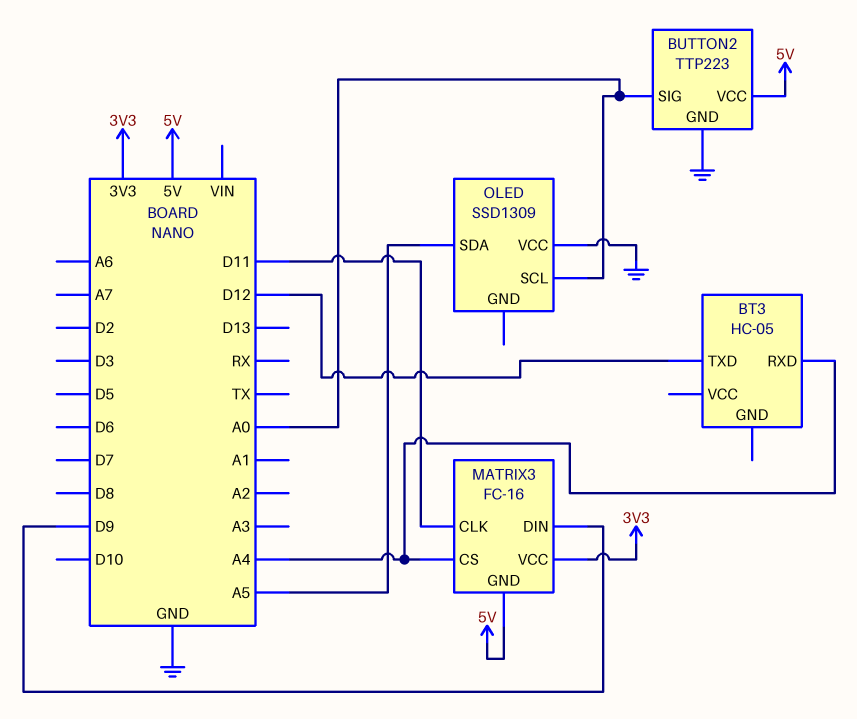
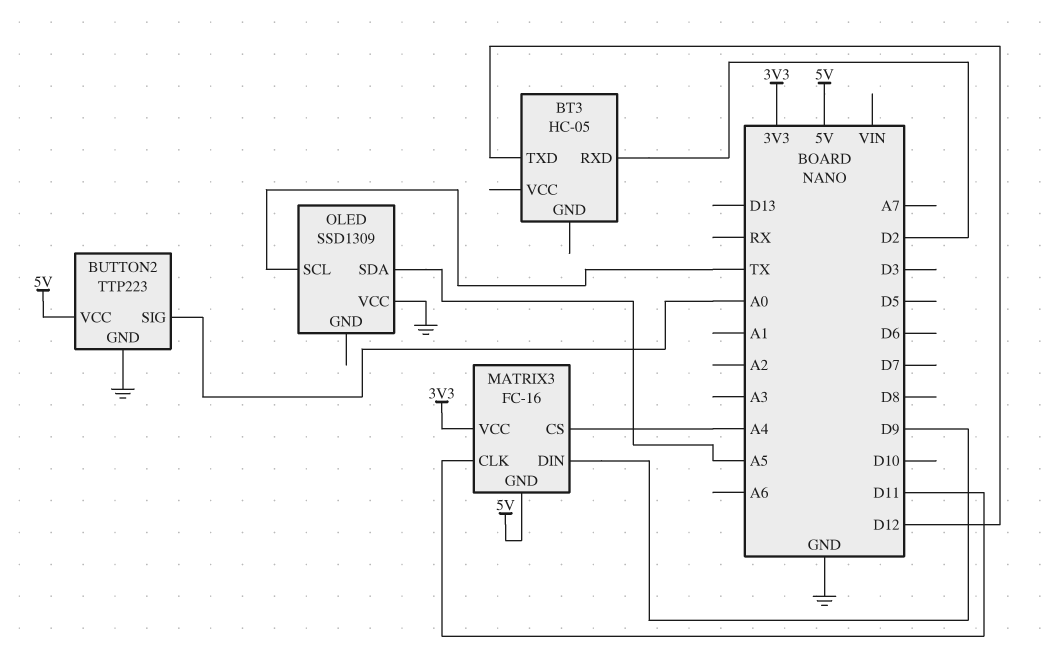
BT3 pin RXD: A4 -> D2
OLED pin SCL: A0 -> TX

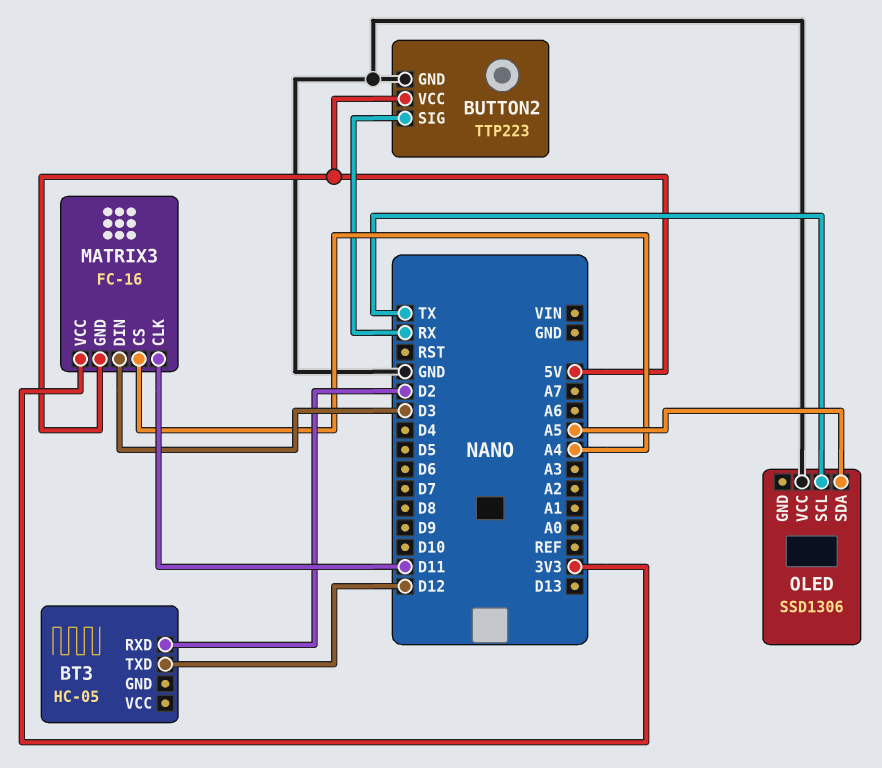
BUTTON2 pin SIG: A0 -> RX
MATRIX3 pin DIN: D9 -> D3
OLED: SSD1309 -> SSD1306

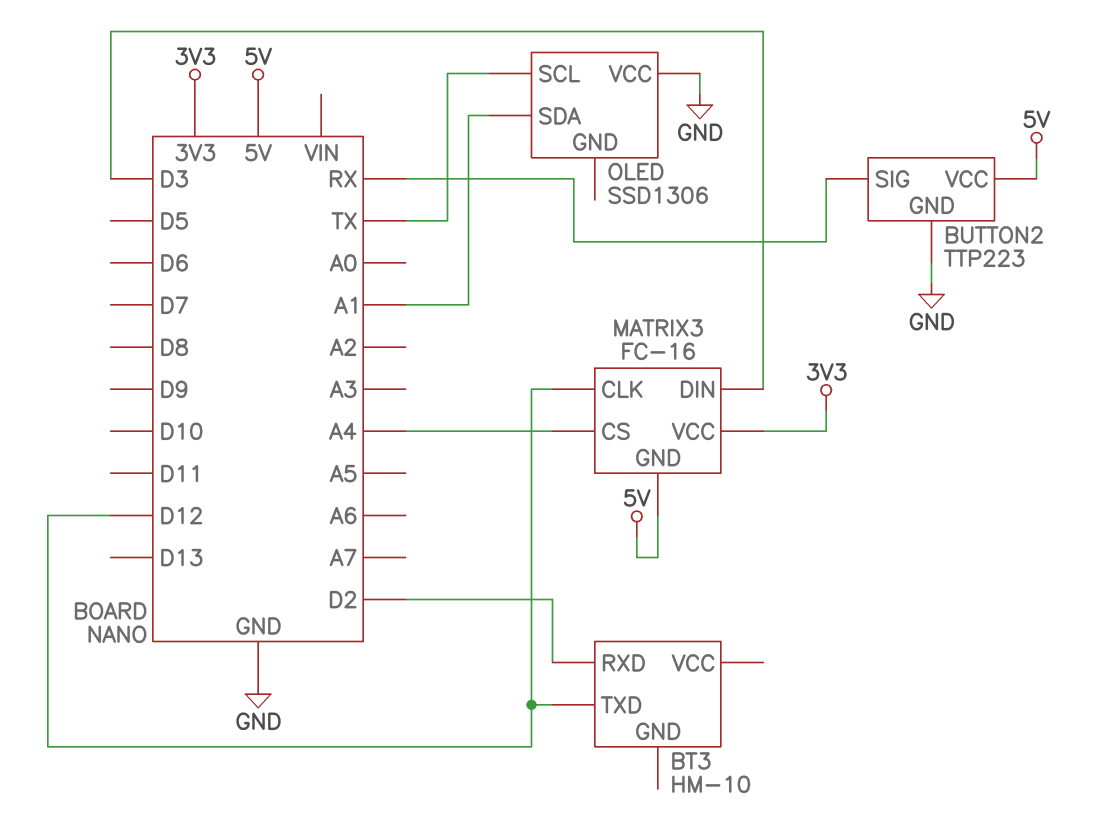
BT3: HC-05 -> HM-10
MATRIX3 pin CLK: D11 -> D12
OLED pin SDA: A5 -> A1

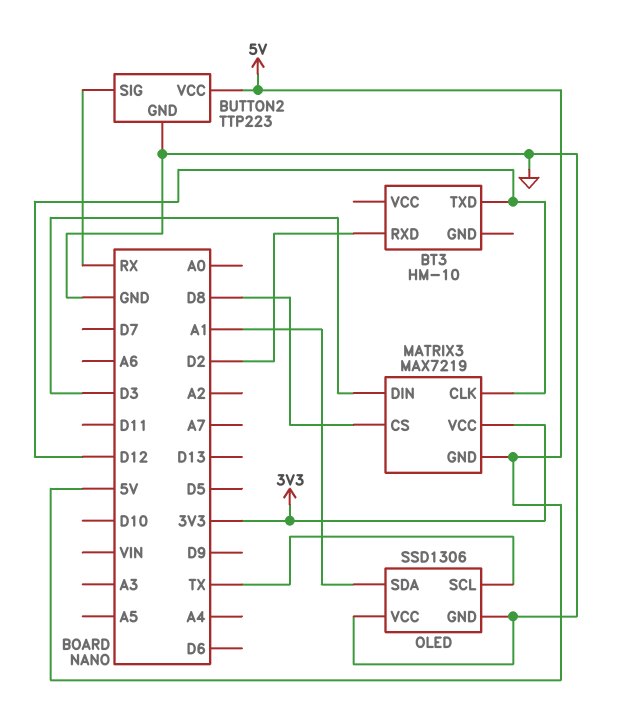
MATRIX3: FC-16 -> MAX7219
MATRIX3 pin CS: A4 -> D8
OLED pin GND: none -> GND

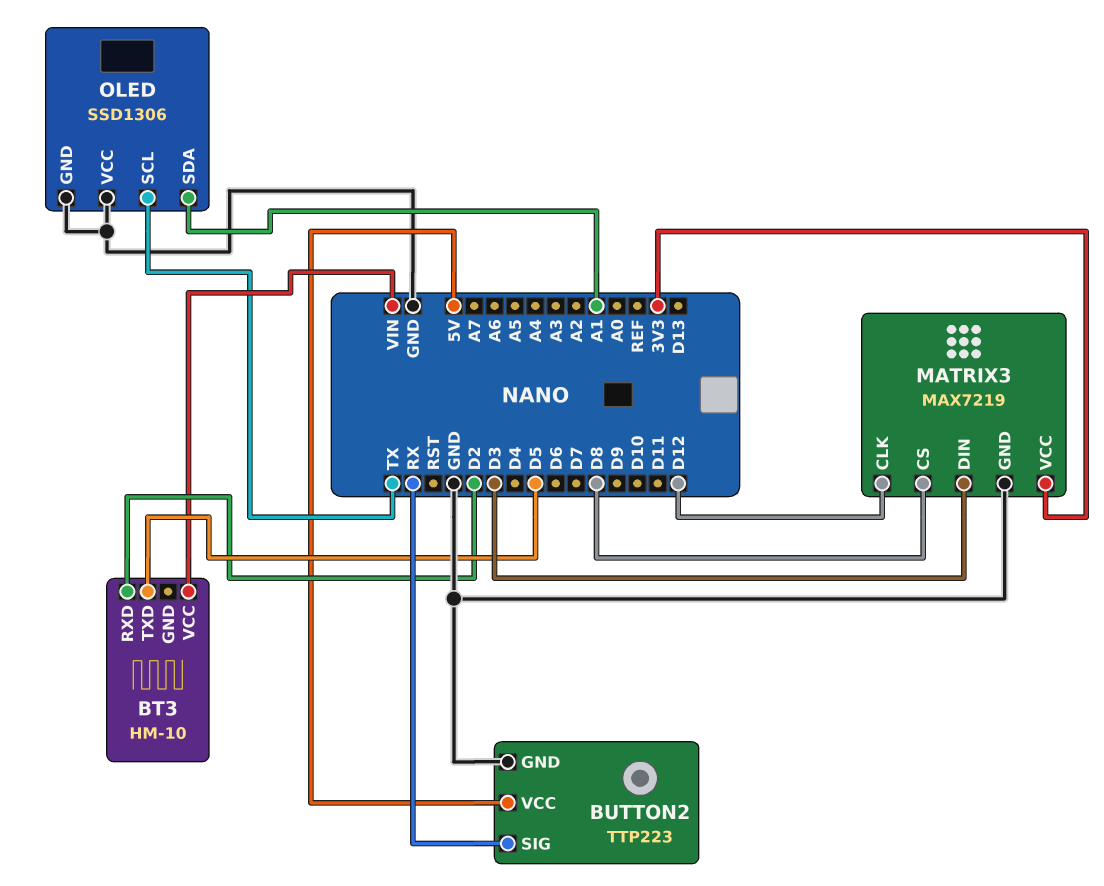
BT3 pin TXD: D12 -> D5
BT3 pin VCC: none -> VIN
MATRIX3 pin GND: 5V -> GND

